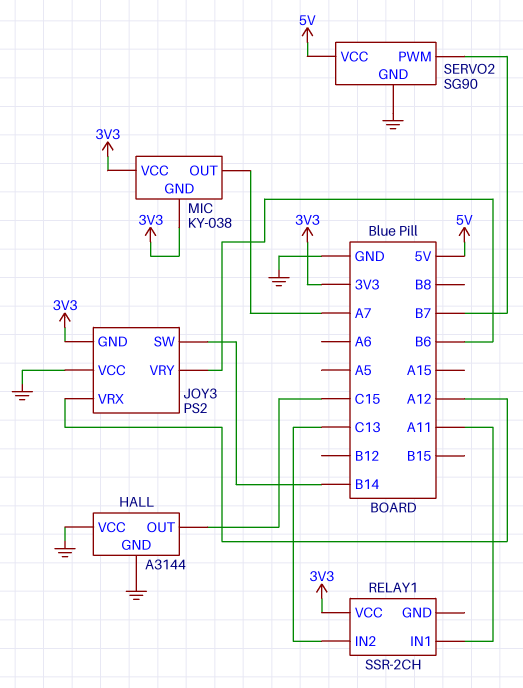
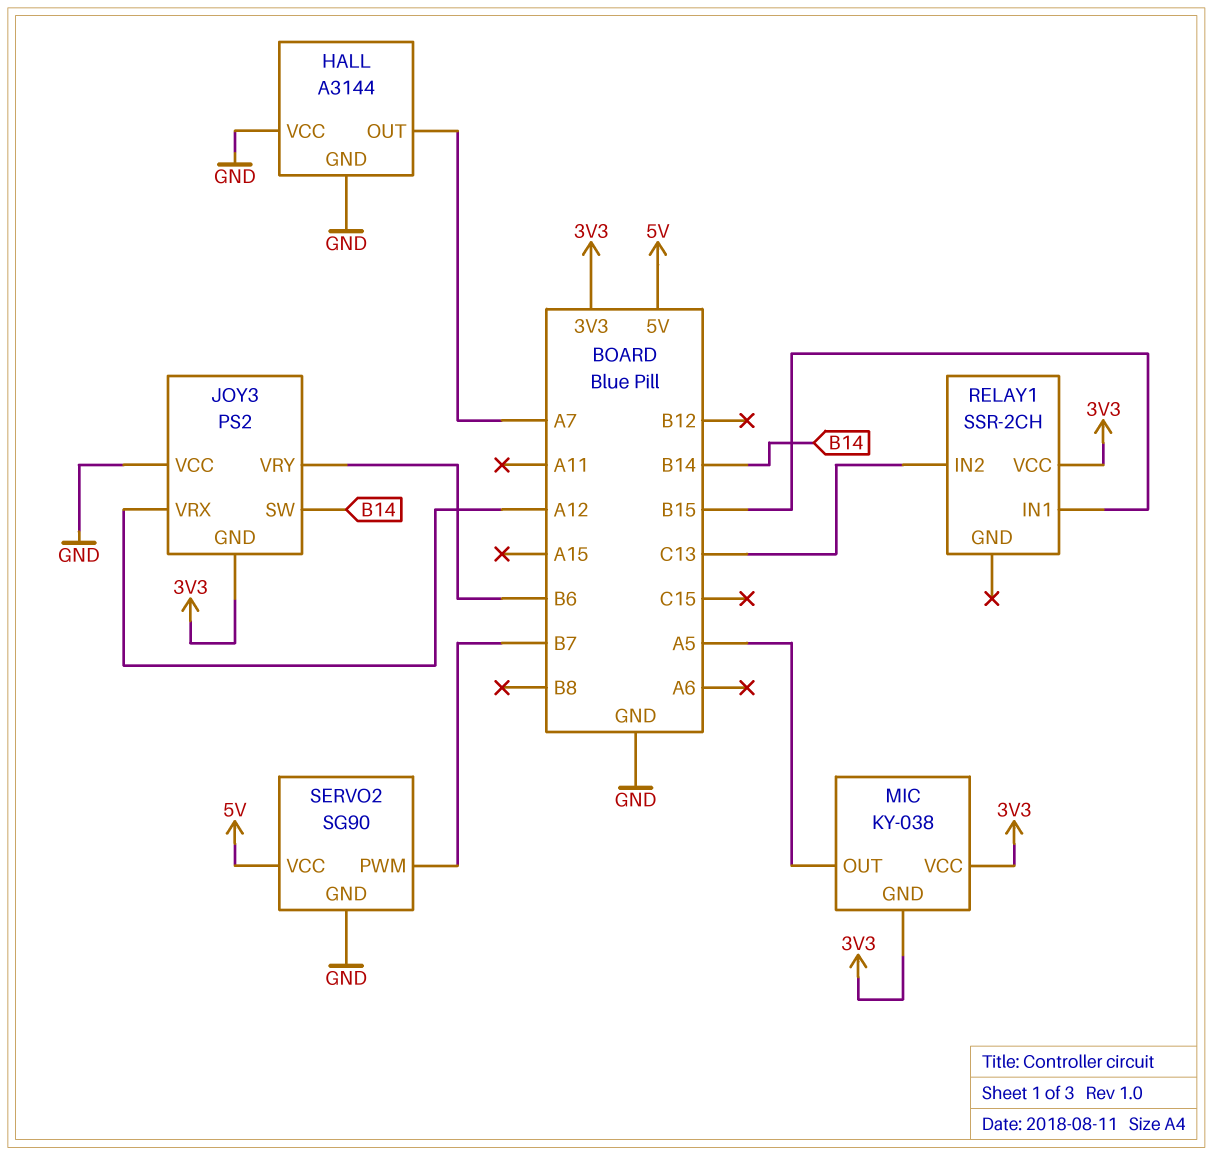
HALL pin OUT: C15 -> A7
MIC pin OUT: A7 -> A5
RELAY1 pin IN1: A11 -> B15

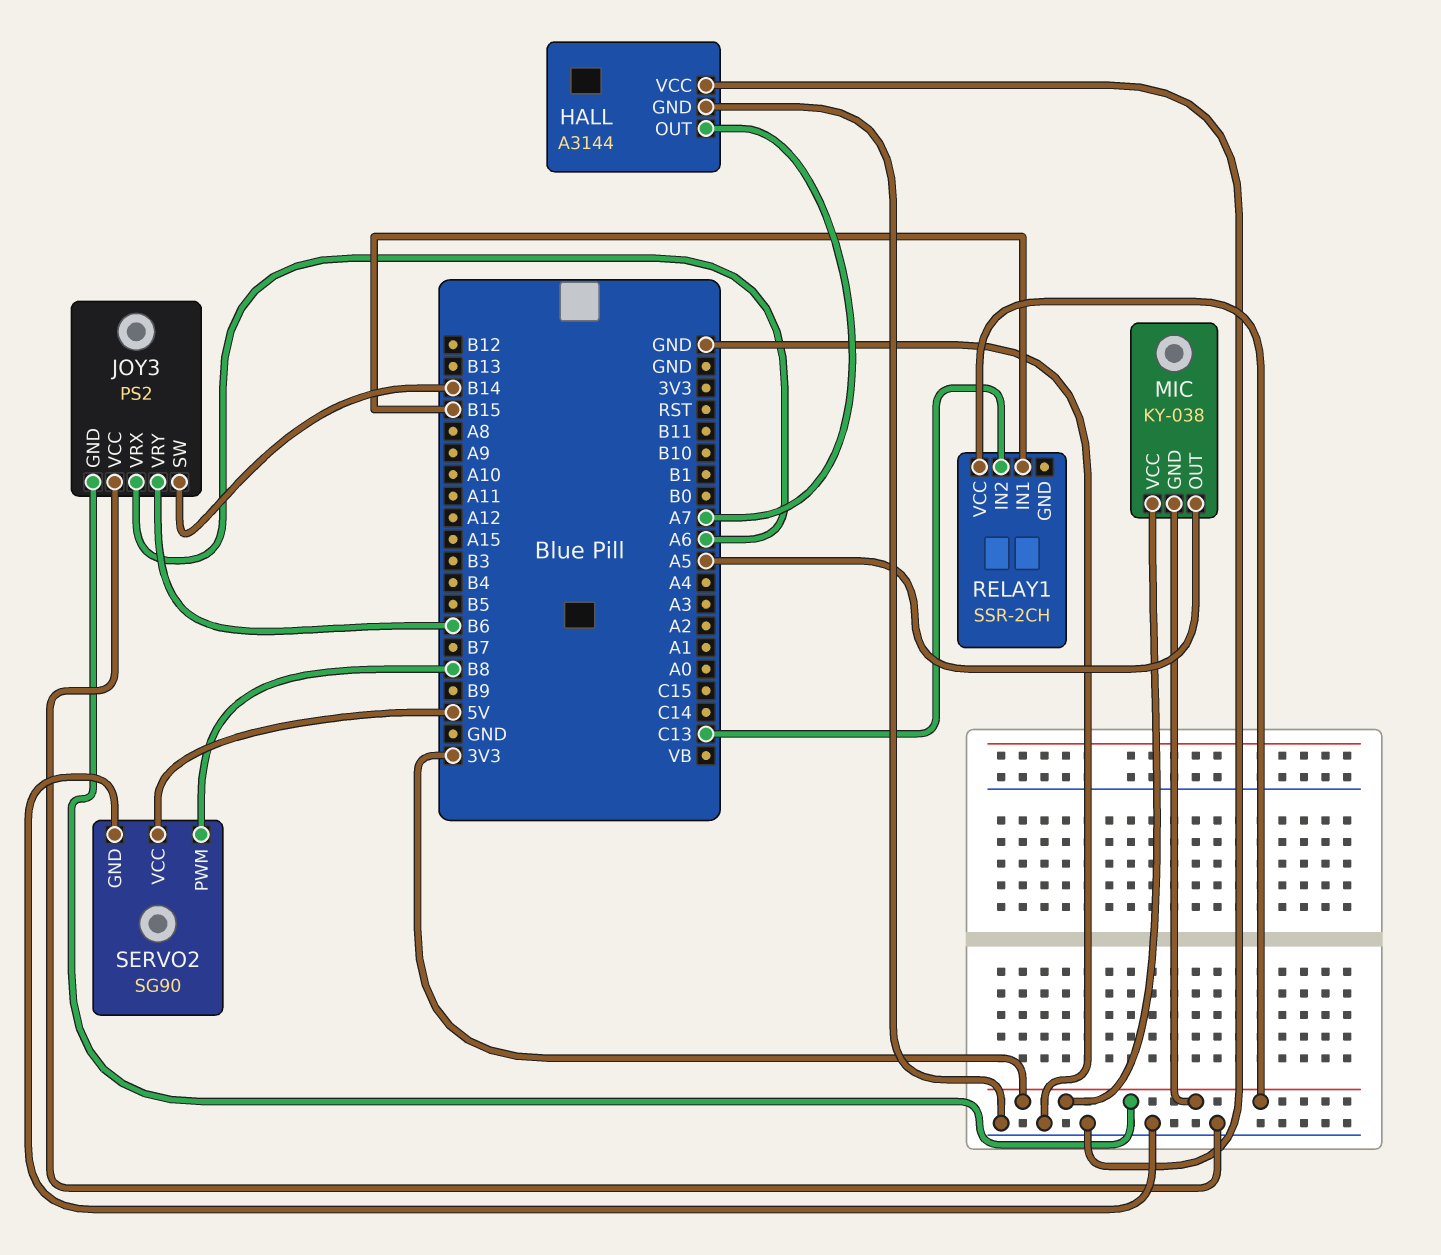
JOY3 pin VRX: A12 -> A6
SERVO2 pin PWM: B7 -> B8

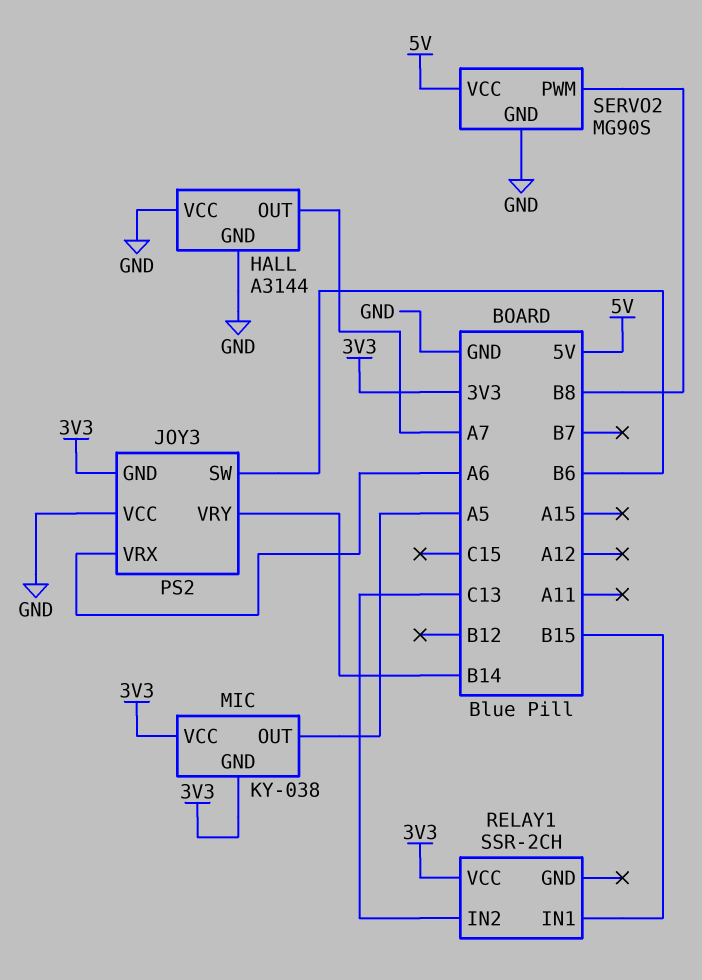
JOY3 pin SW: B14 -> B6
JOY3 pin VRY: B6 -> B14
SERVO2: SG90 -> MG90S

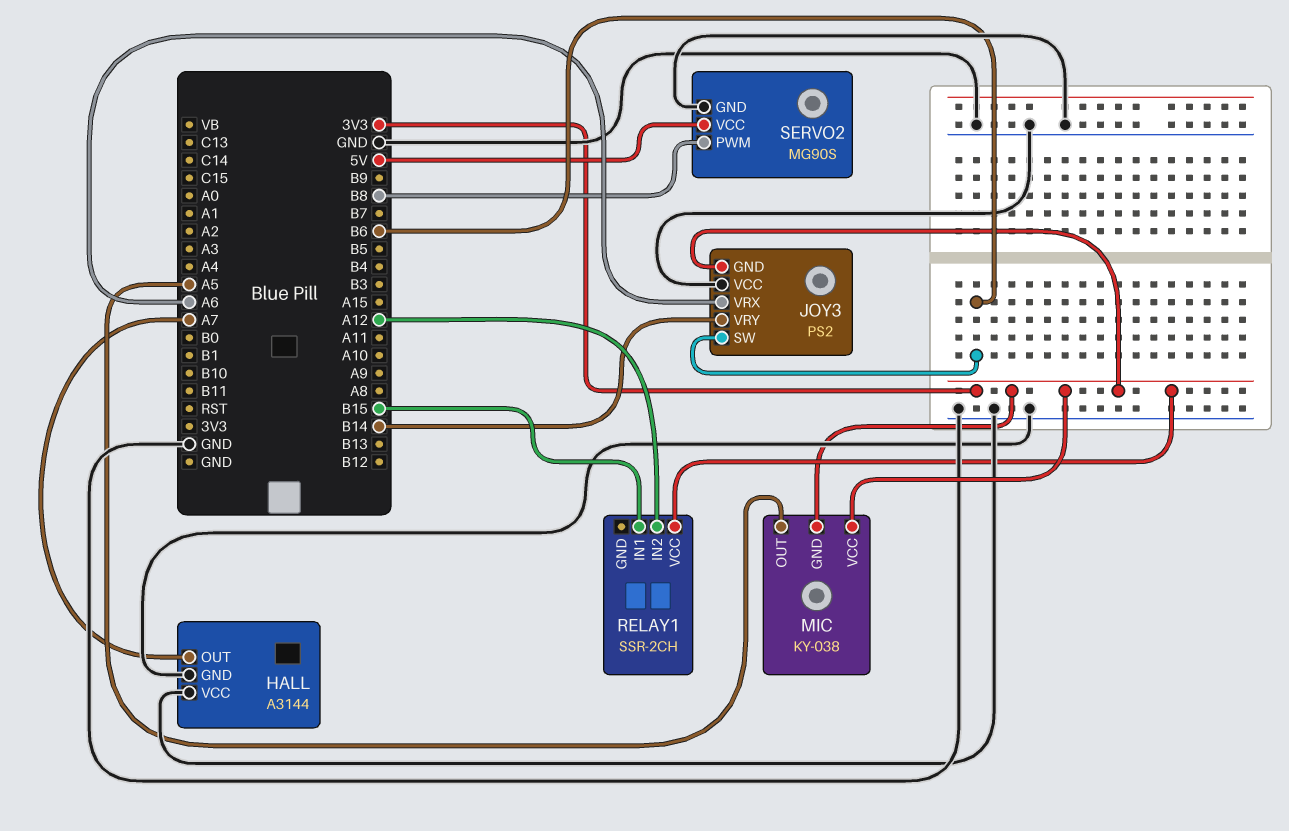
RELAY1 pin IN2: C13 -> A12

